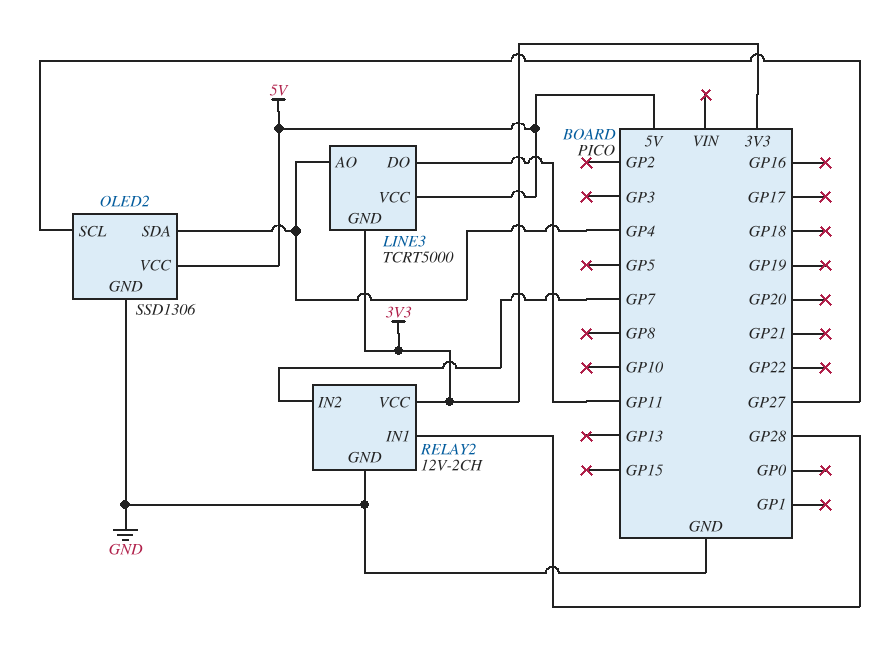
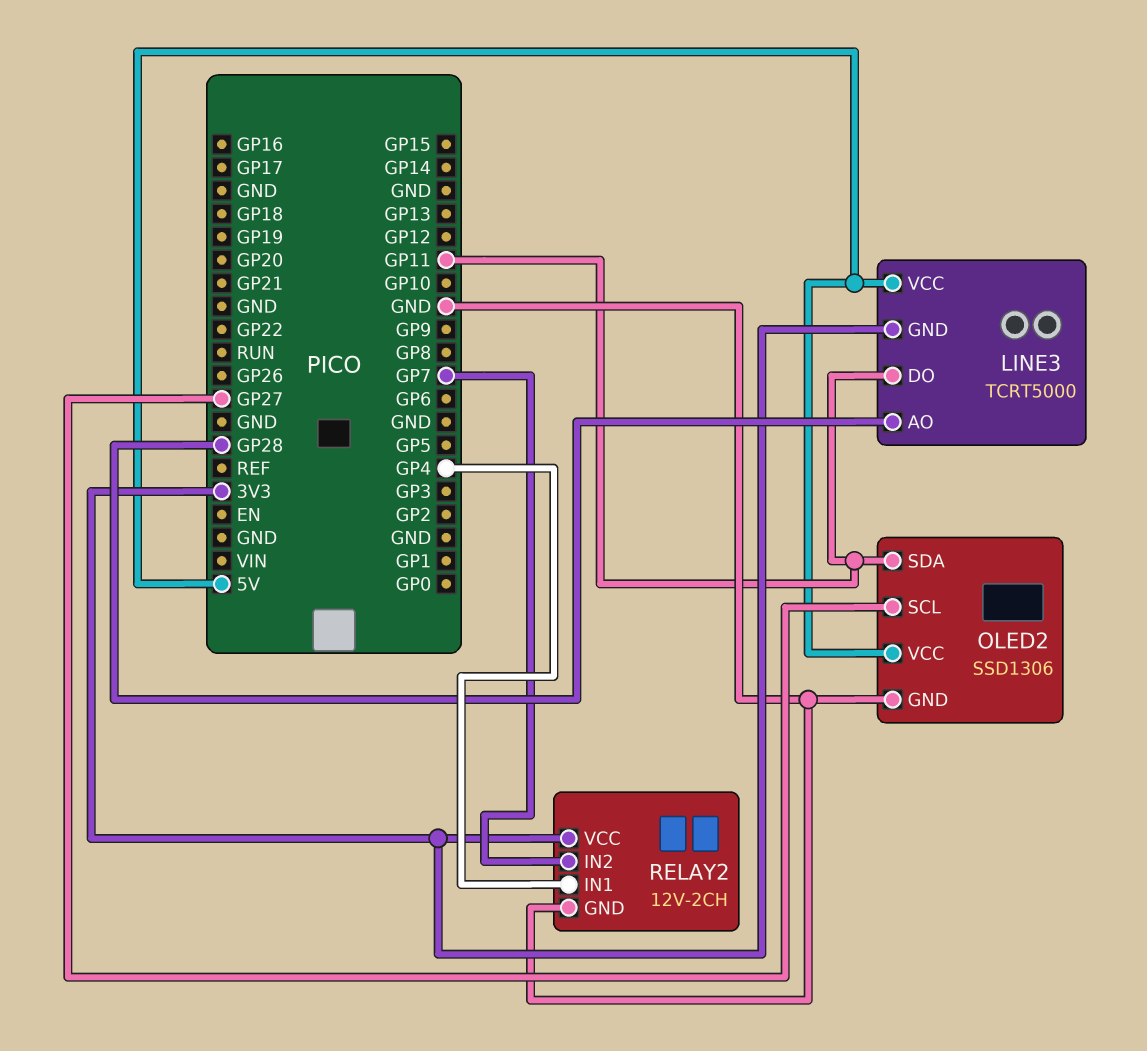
LINE3 pin AO: GP4 -> GP28
OLED2 pin SDA: GP4 -> GP11
RELAY2 pin IN1: GP28 -> GP4

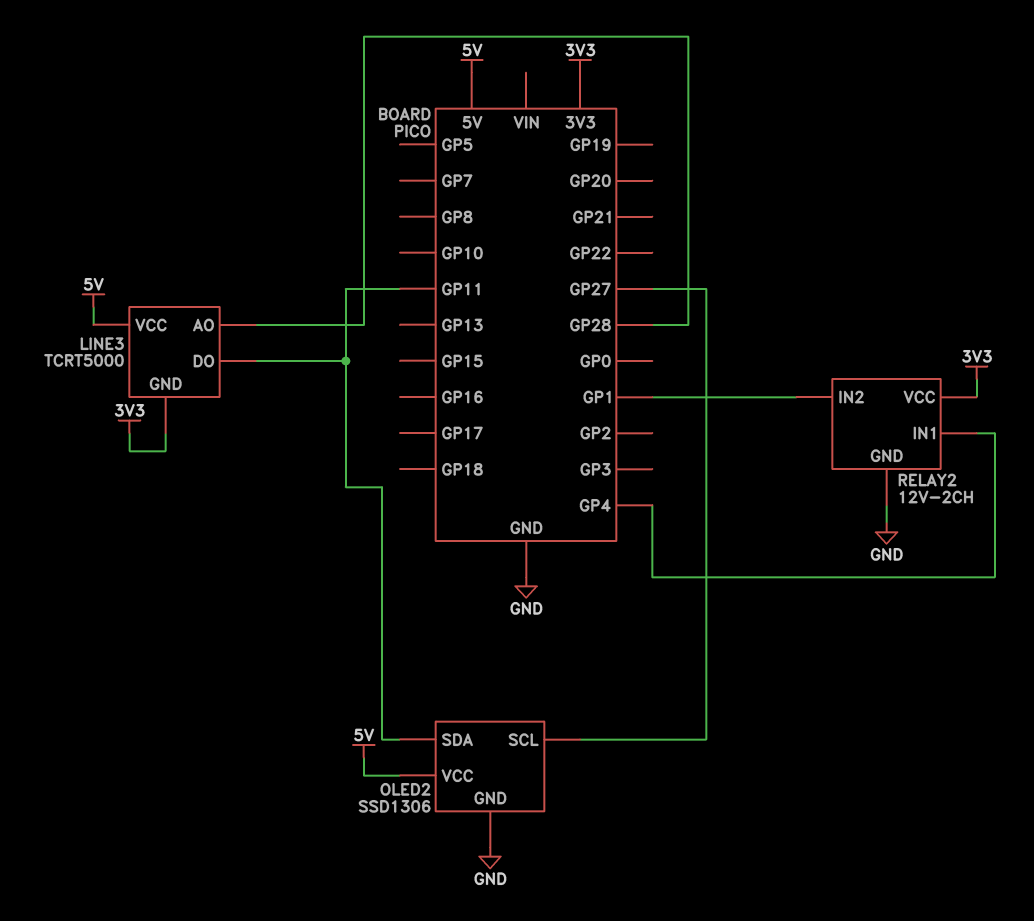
RELAY2 pin IN2: GP7 -> GP1

